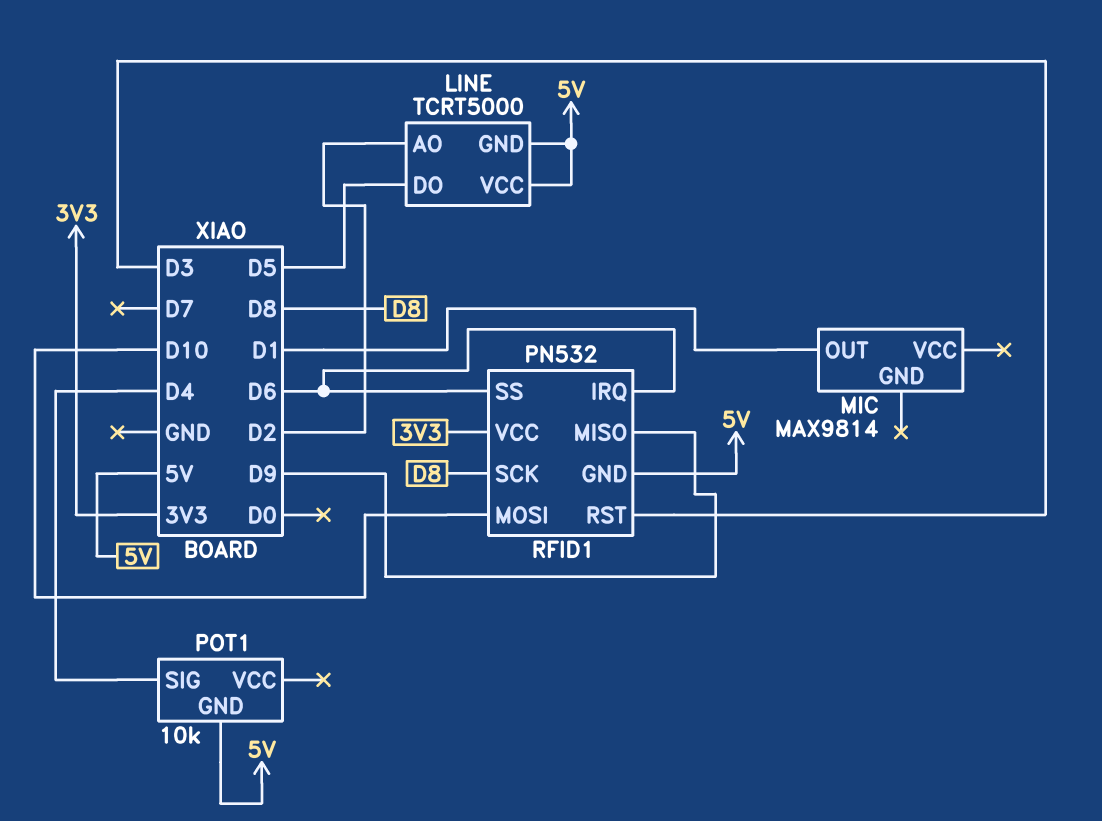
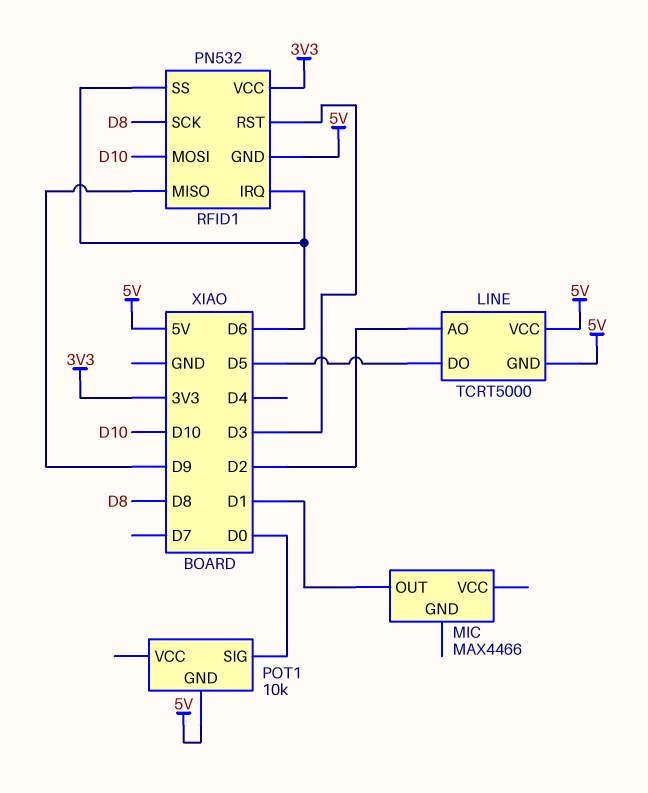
MIC: MAX9814 -> MAX4466
POT1 pin SIG: D4 -> D0

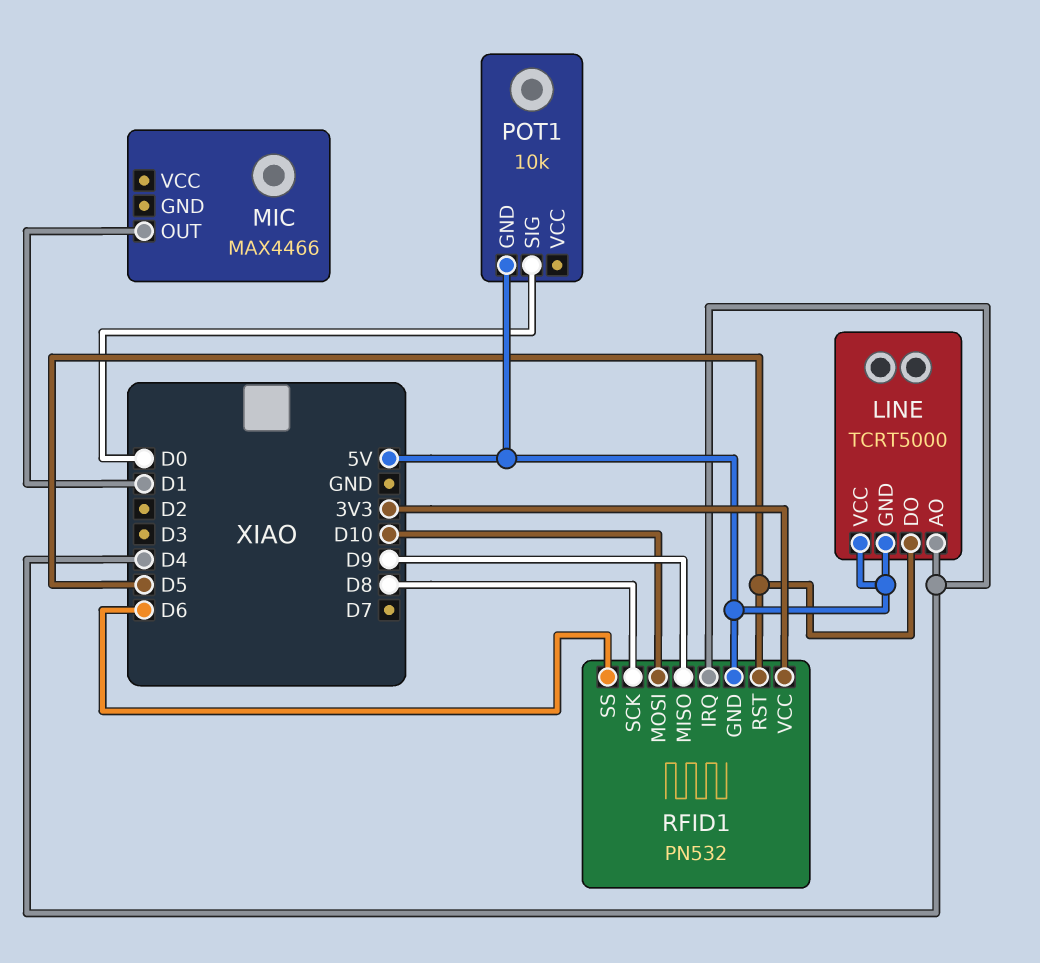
LINE pin AO: D2 -> D4
RFID1 pin IRQ: D6 -> D4
RFID1 pin RST: D3 -> D5

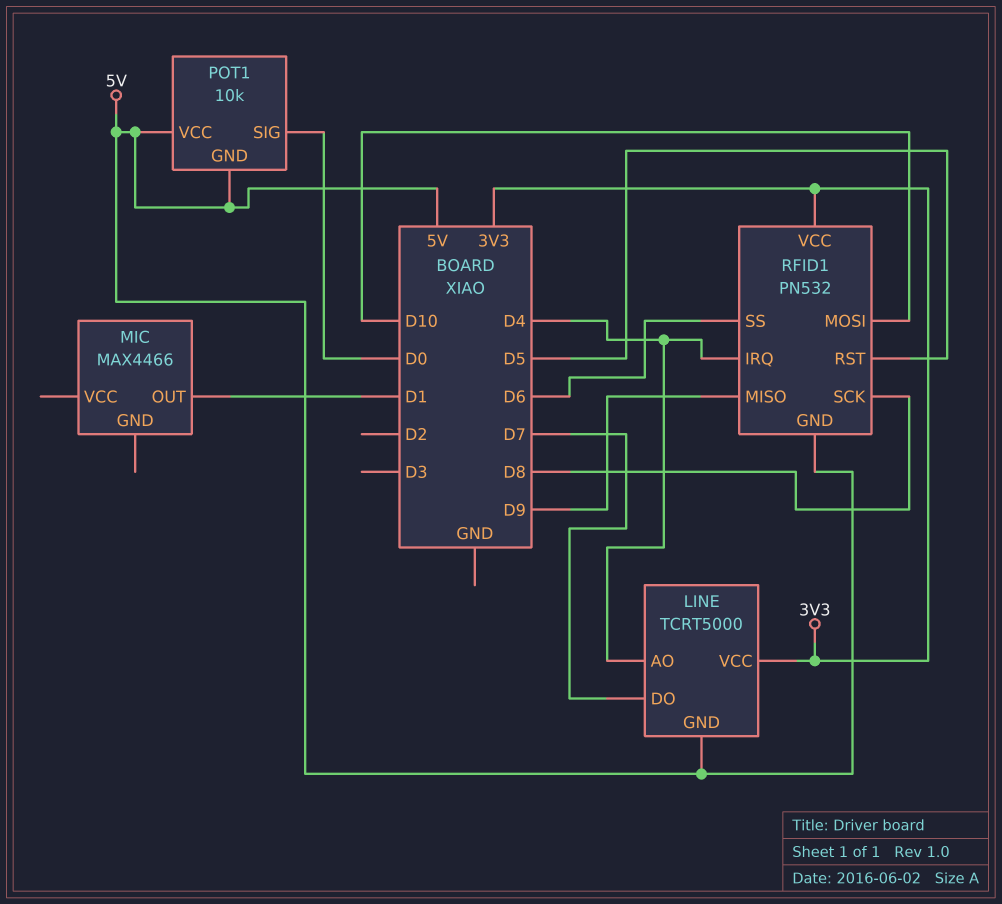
LINE pin DO: D5 -> D7
LINE pin VCC: 5V -> 3V3
POT1 pin VCC: none -> 5V

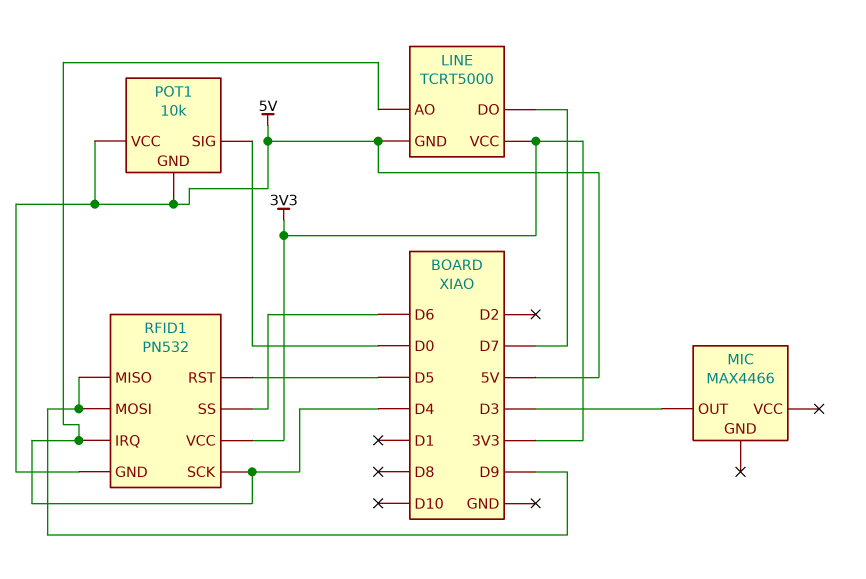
MIC pin OUT: D1 -> D3
RFID1 pin MOSI: D10 -> D9
RFID1 pin SCK: D8 -> D4

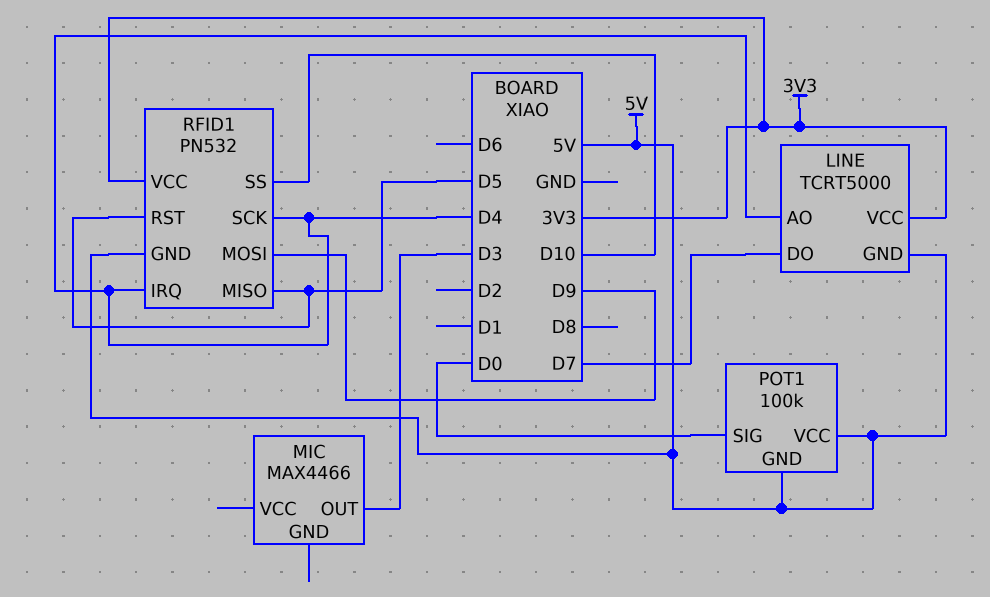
POT1: 10k -> 100k
RFID1 pin MISO: D9 -> D5
RFID1 pin SS: D6 -> D10

